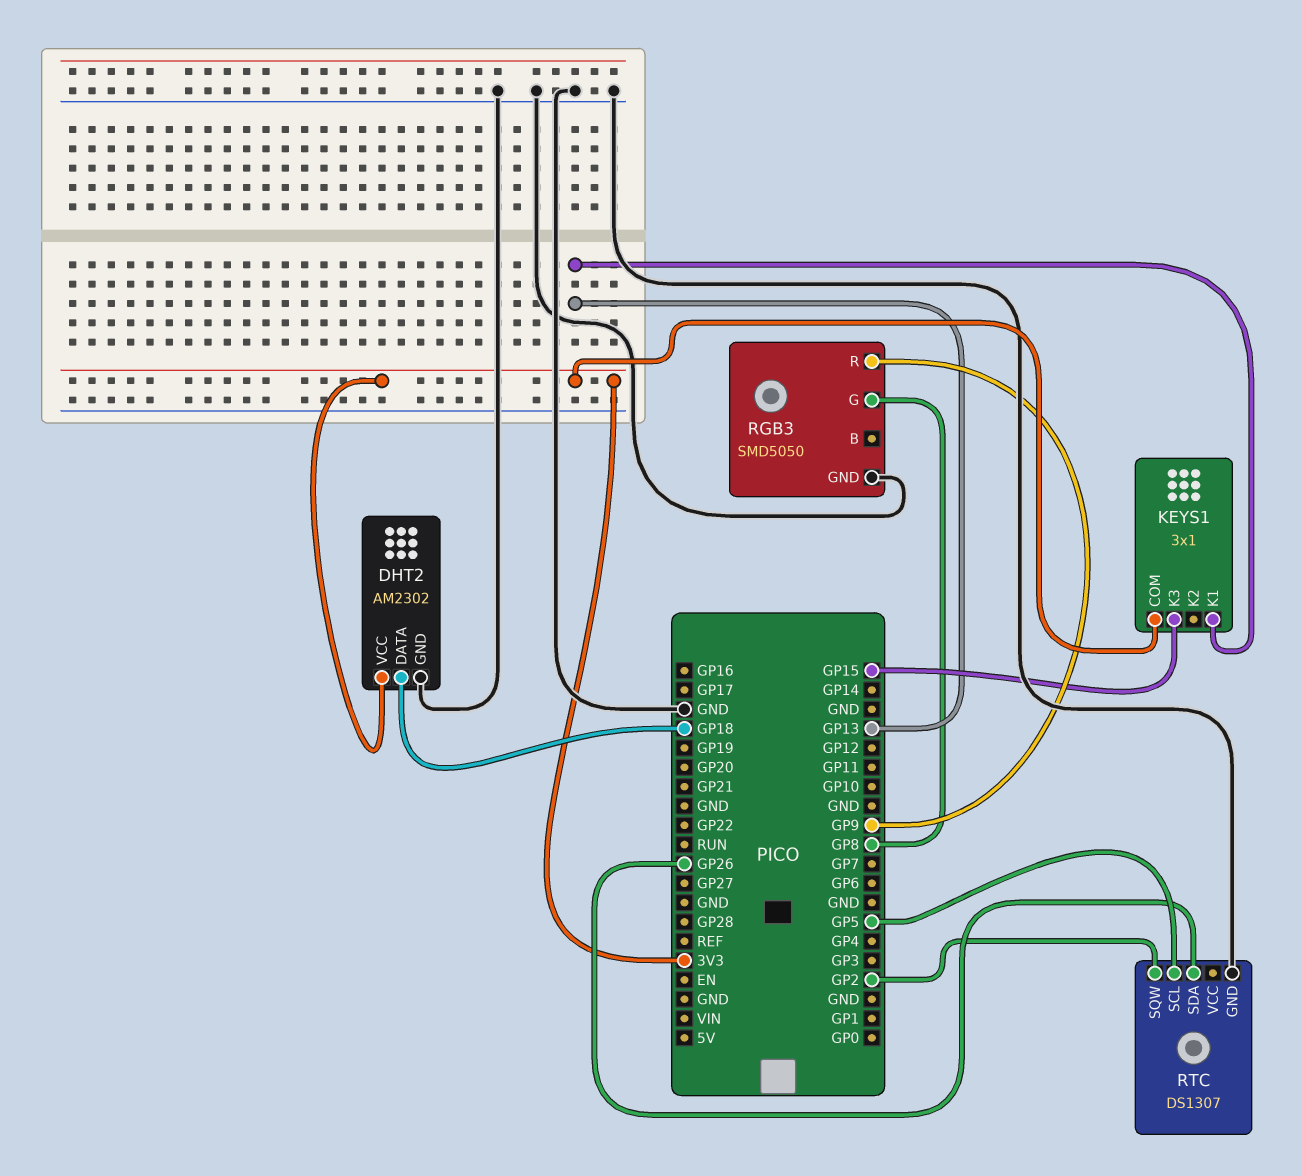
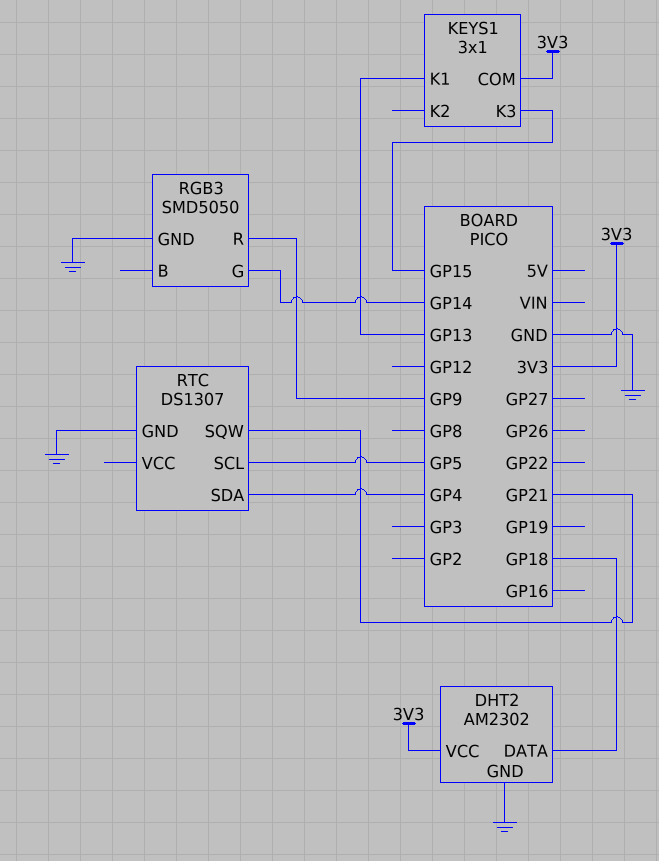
RGB3 pin G: GP8 -> GP14
RTC pin SDA: GP26 -> GP4
RTC pin SQW: GP2 -> GP21

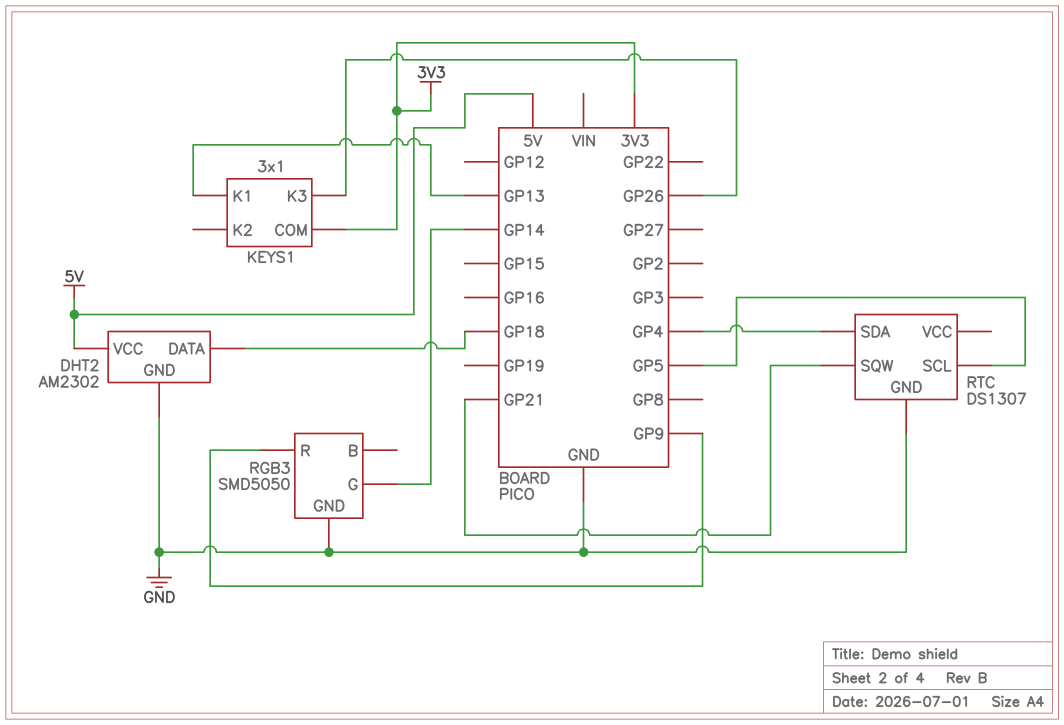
DHT2 pin VCC: 3V3 -> 5V
KEYS1 pin K3: GP15 -> GP26

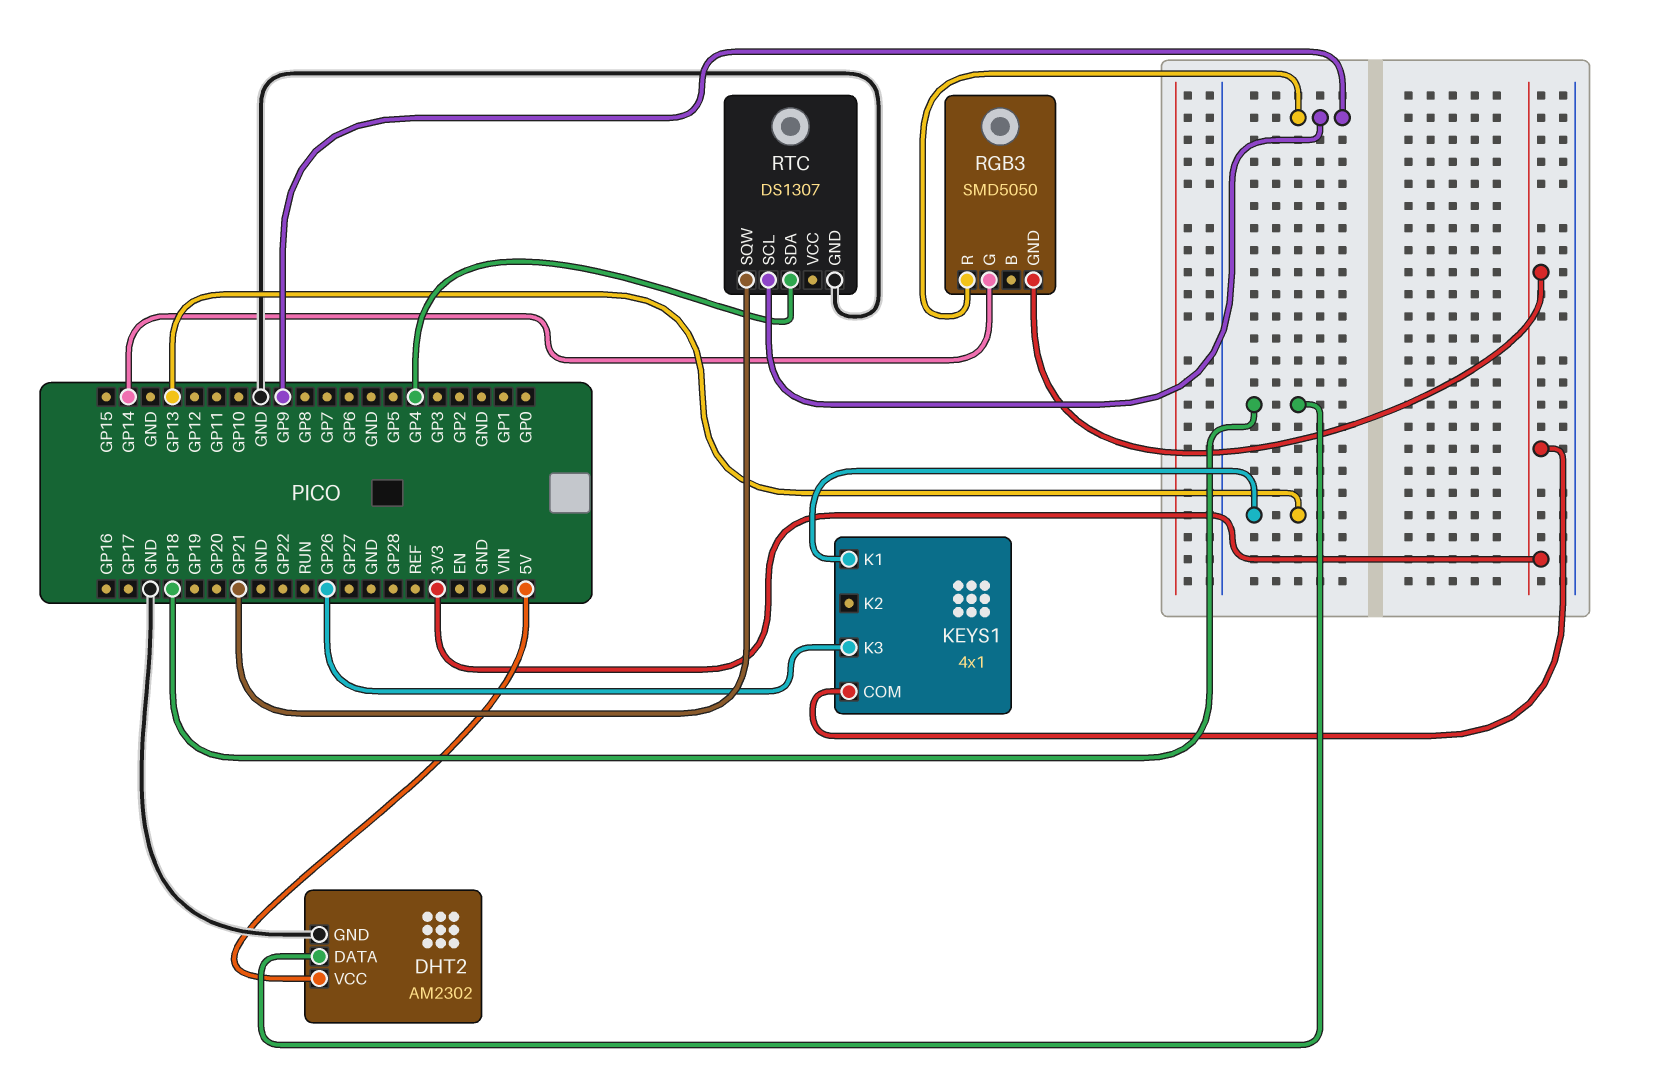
KEYS1: 3x1 -> 4x1
RGB3 pin GND: GND -> 3V3
RTC pin SCL: GP5 -> GP9

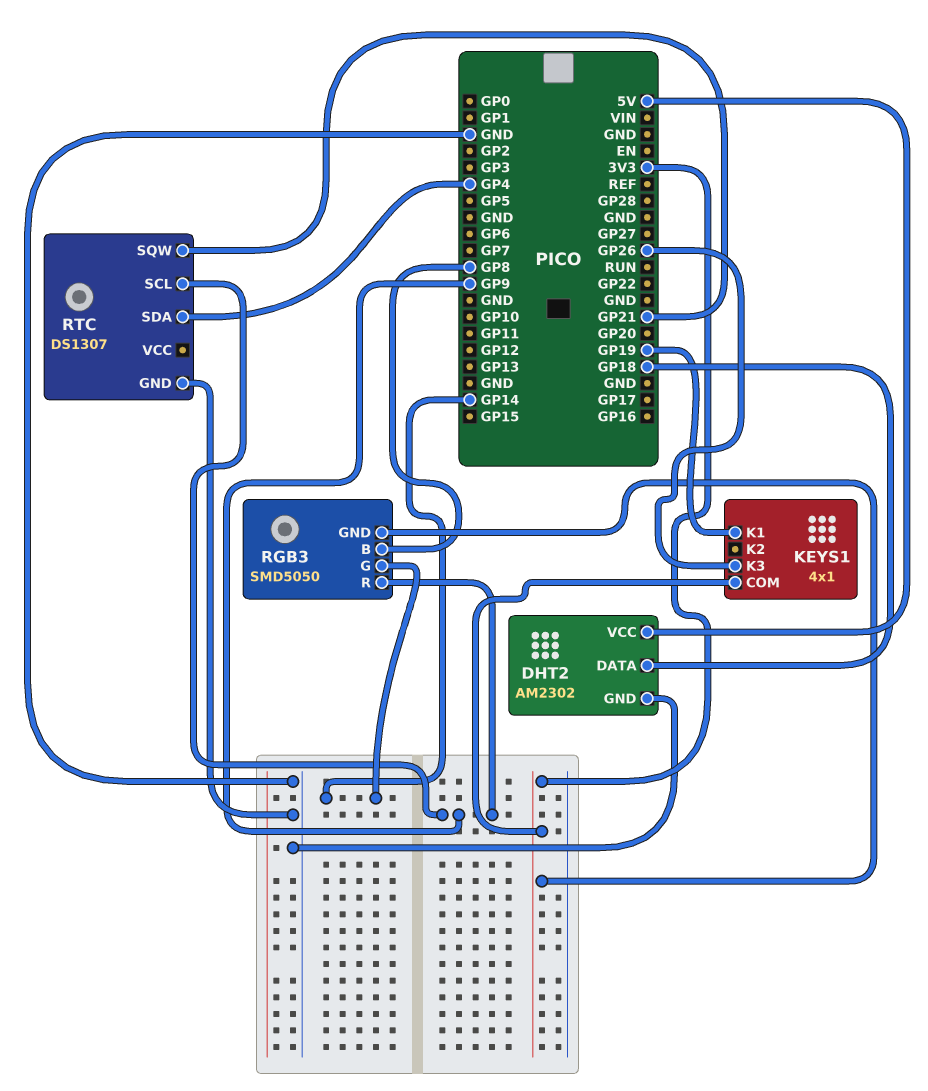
KEYS1 pin K1: GP13 -> GP19
RGB3 pin B: none -> GP8

